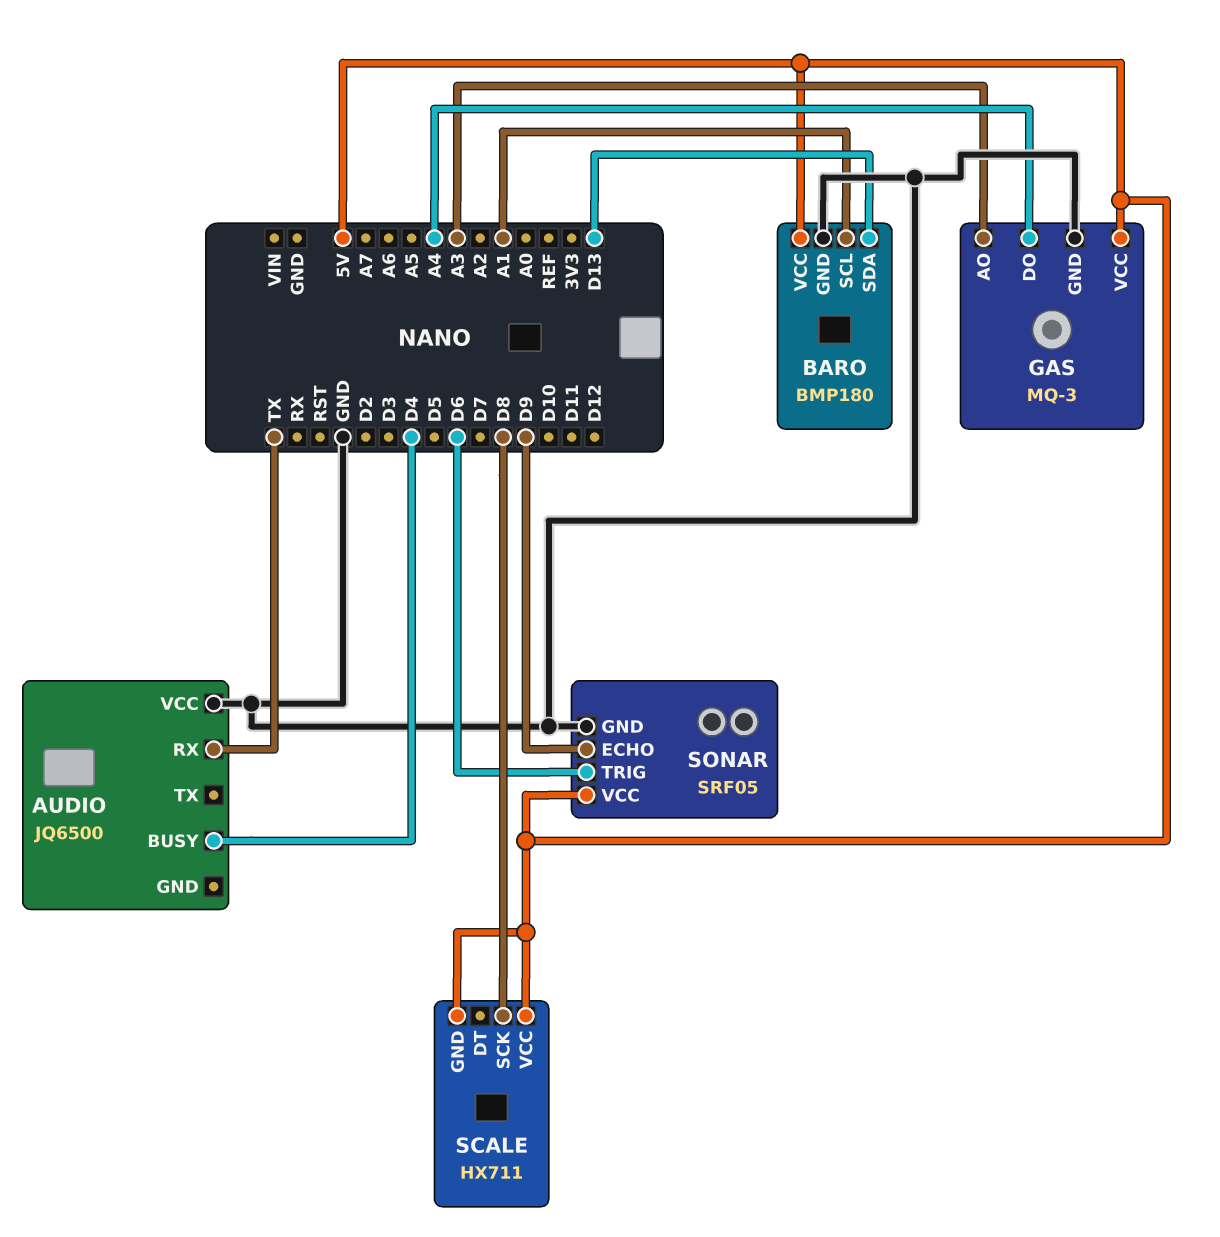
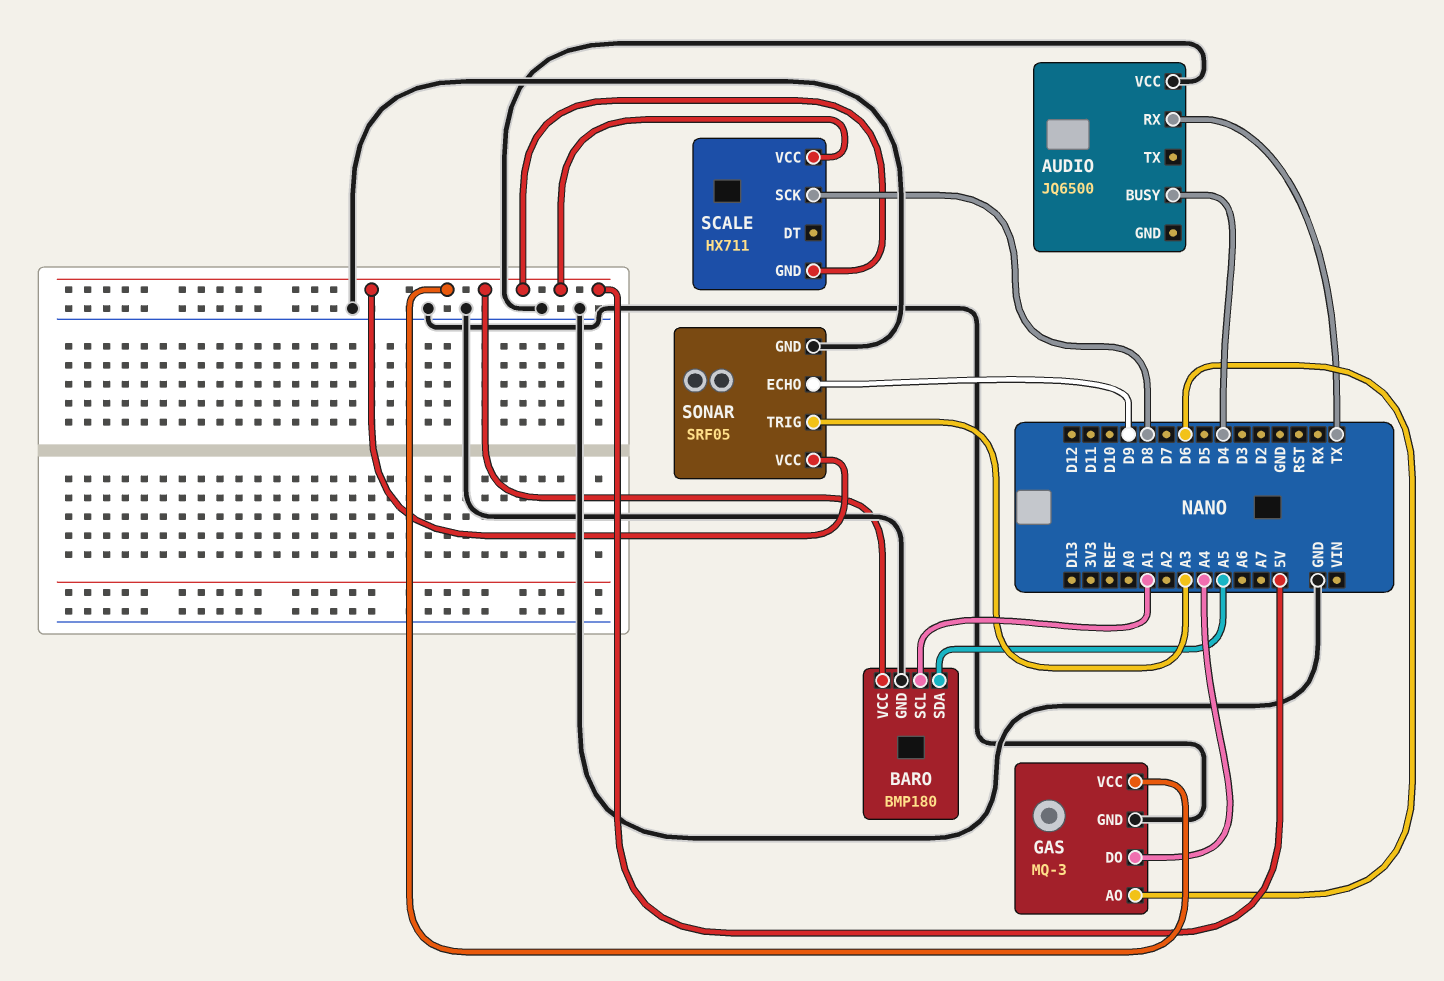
BARO pin SDA: D13 -> A5
GAS pin AO: A3 -> D6
SONAR pin TRIG: D6 -> A3

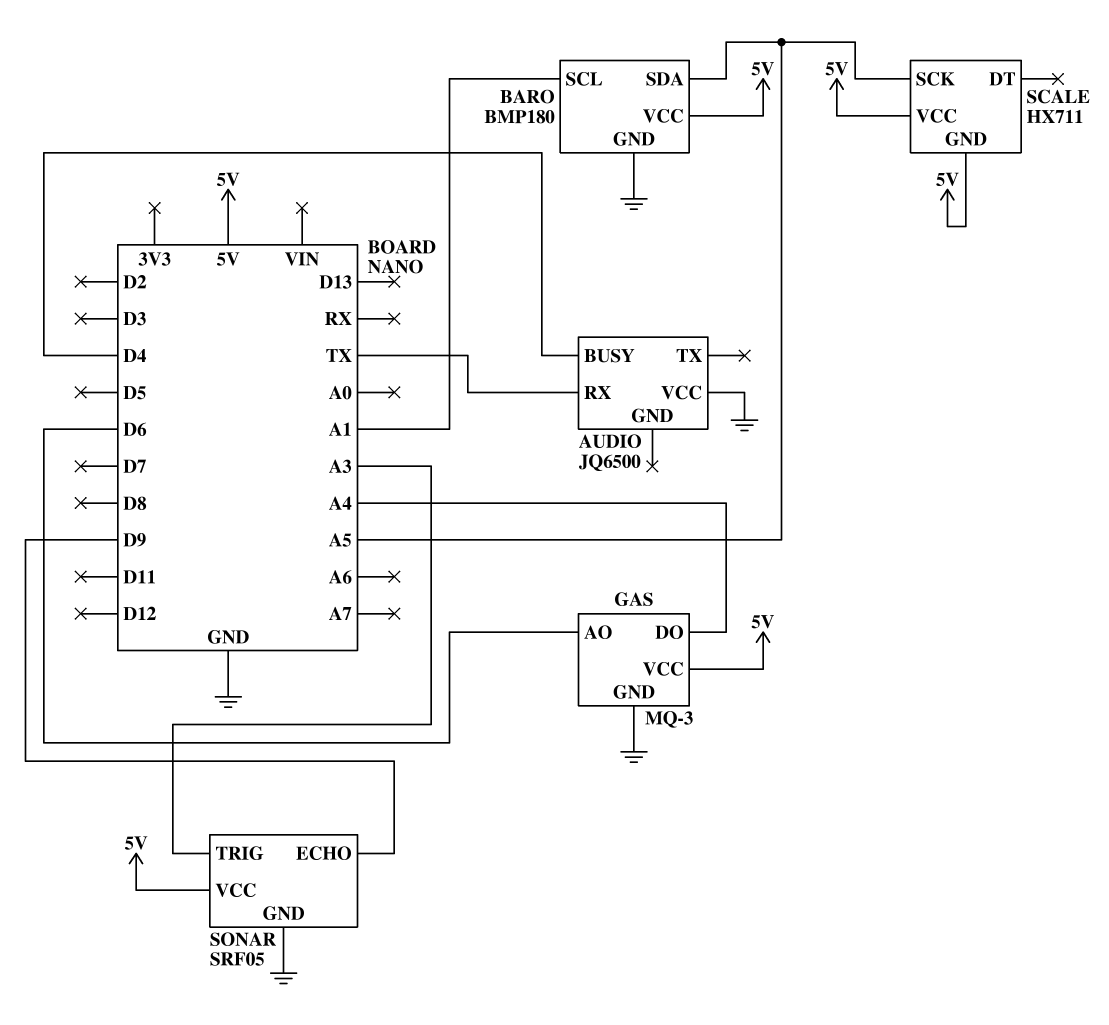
SCALE pin SCK: D8 -> A5

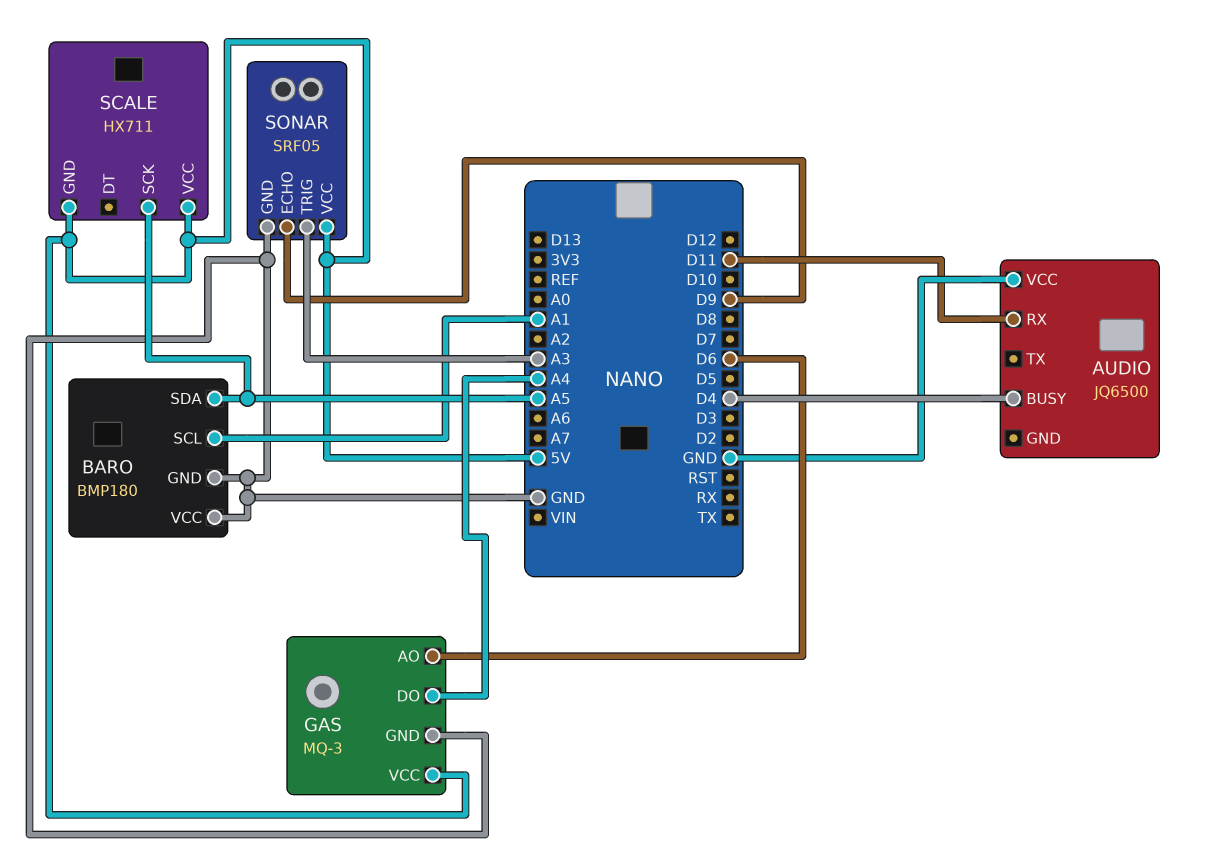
AUDIO pin RX: TX -> D11
BARO pin VCC: 5V -> GND

